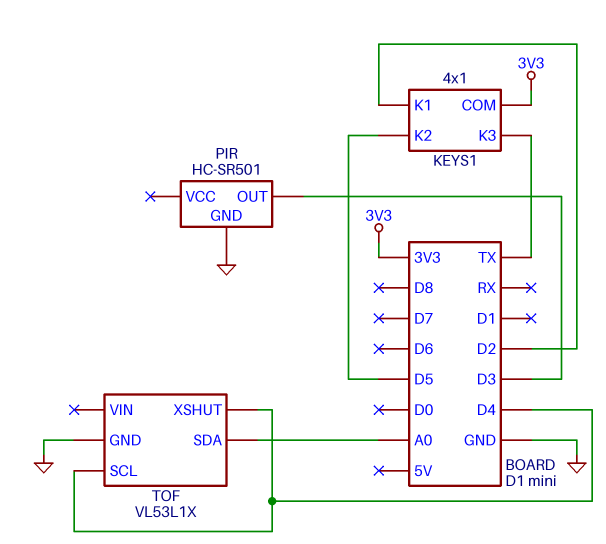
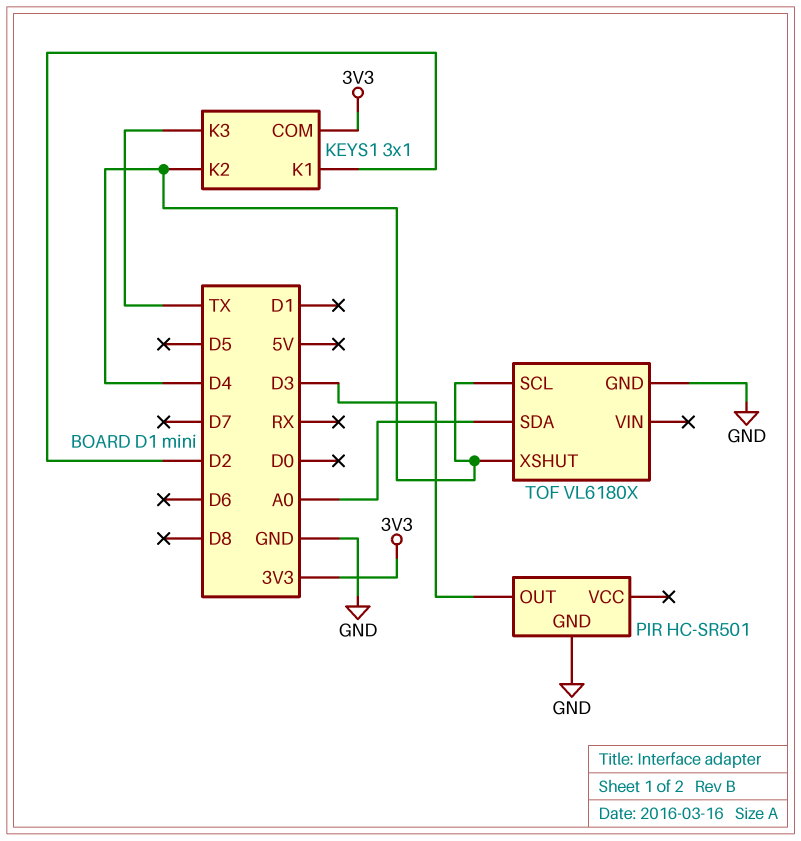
KEYS1: 4x1 -> 3x1
KEYS1 pin K2: D5 -> D4
TOF: VL53L1X -> VL6180X

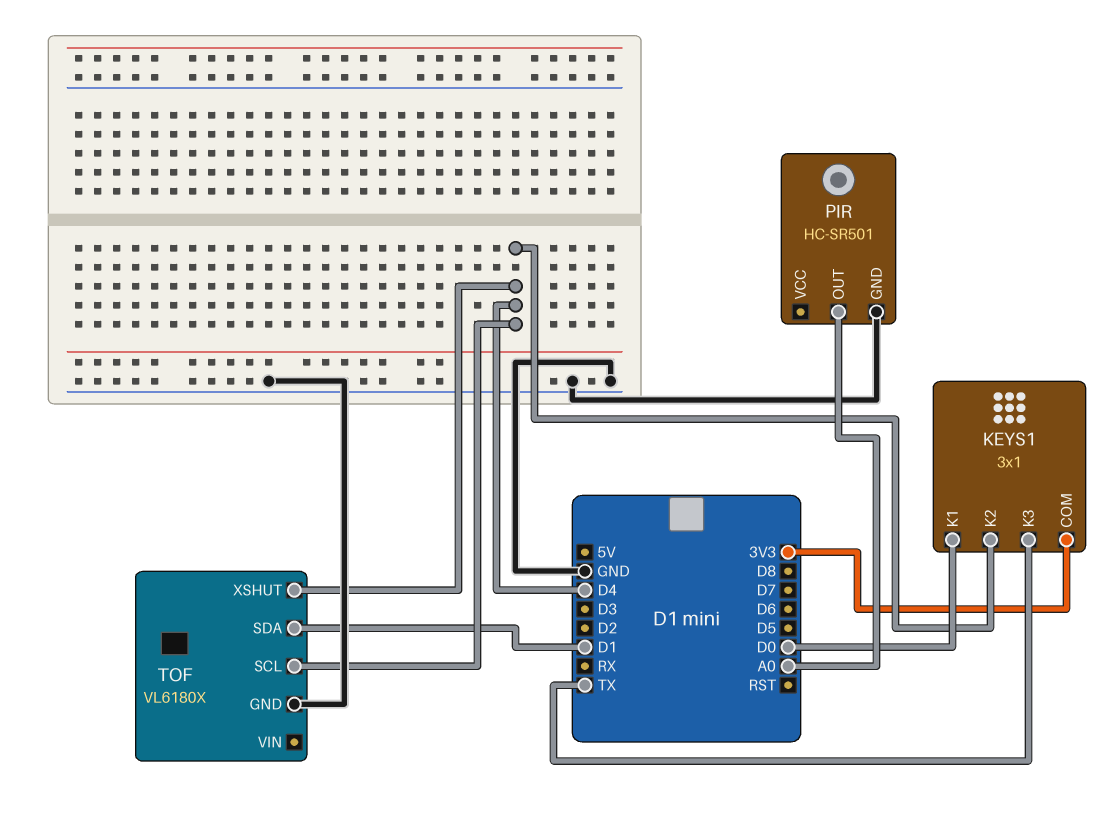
KEYS1 pin K1: D2 -> D0
PIR pin OUT: D3 -> A0
TOF pin SDA: A0 -> D1

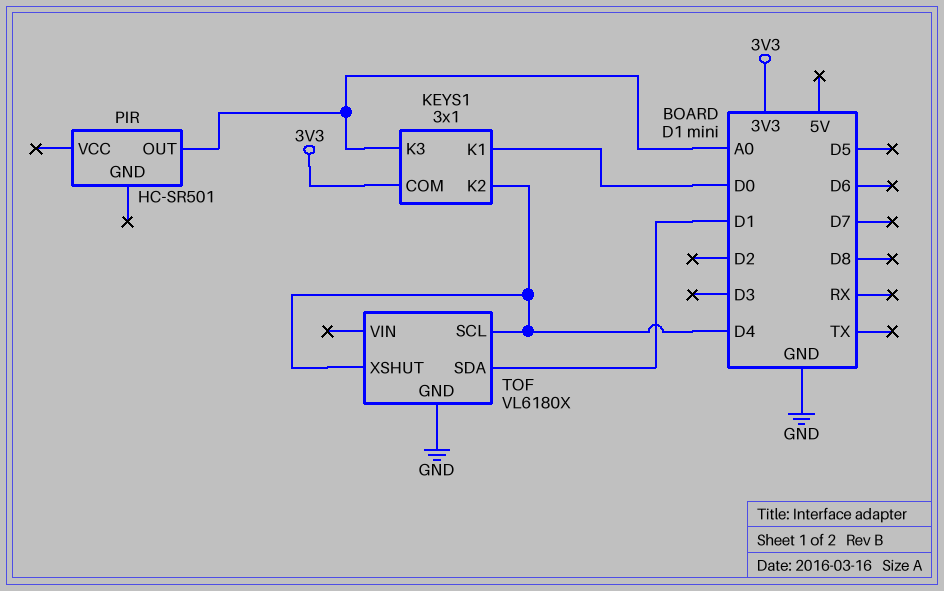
KEYS1 pin K3: TX -> A0
PIR pin GND: GND -> none

